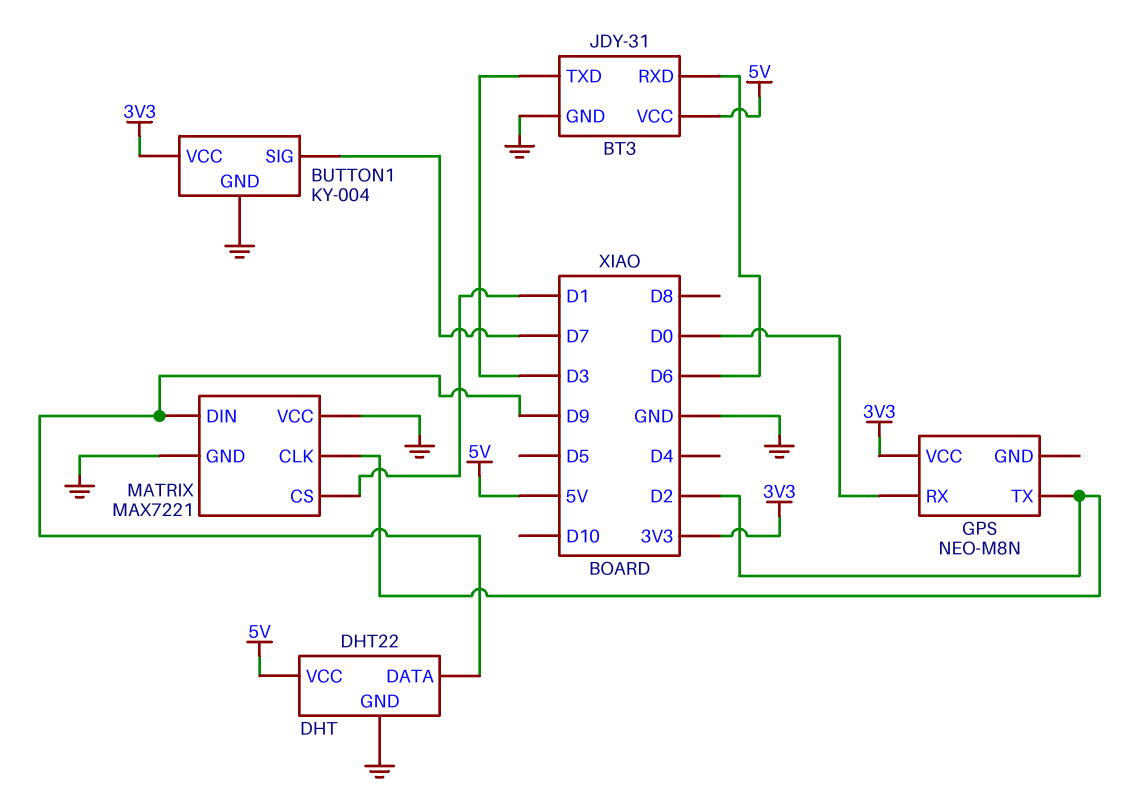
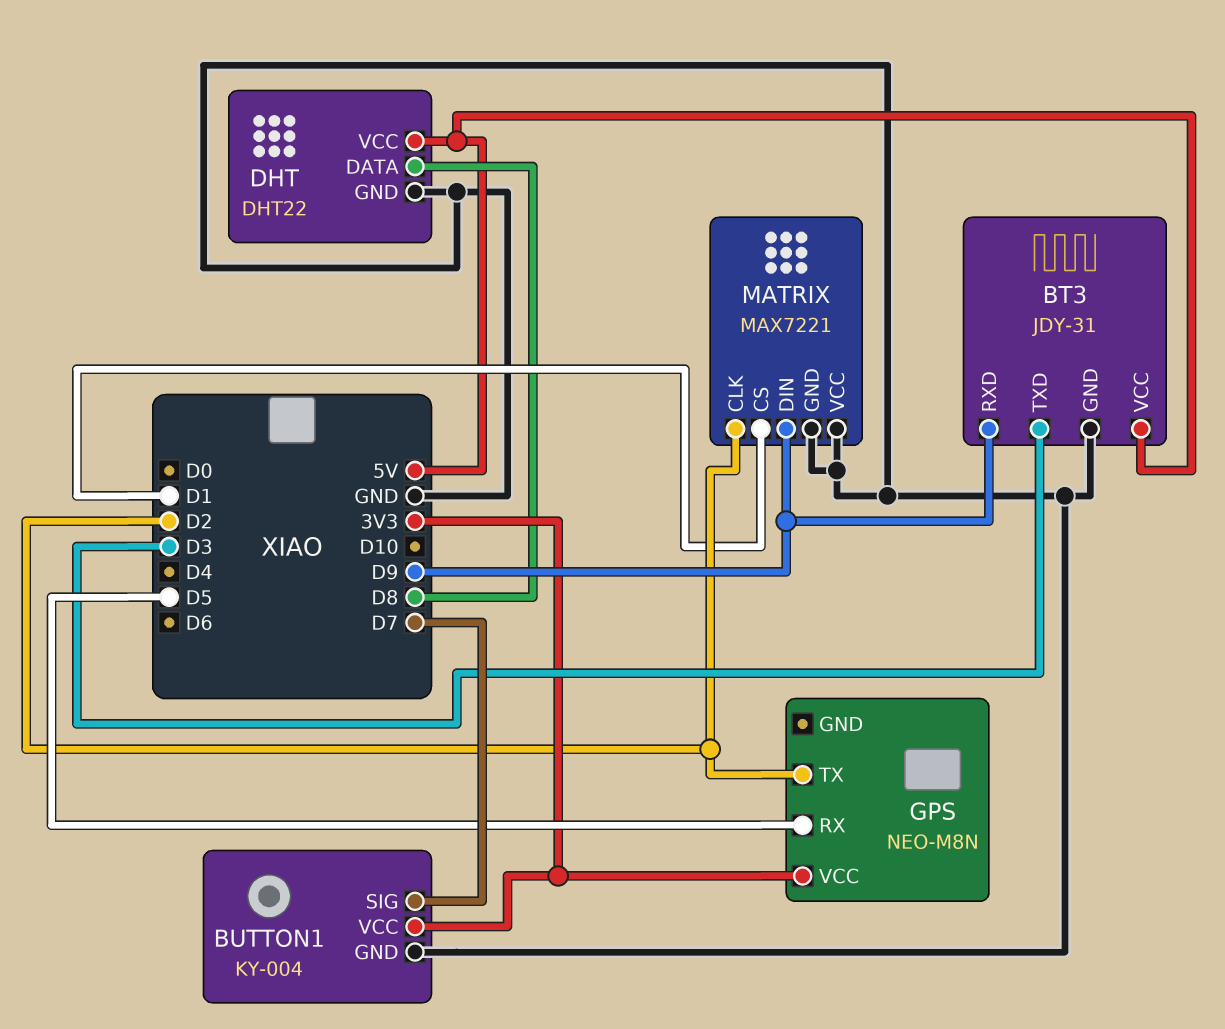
BT3 pin RXD: D6 -> D9
DHT pin DATA: D9 -> D8
GPS pin RX: D0 -> D5

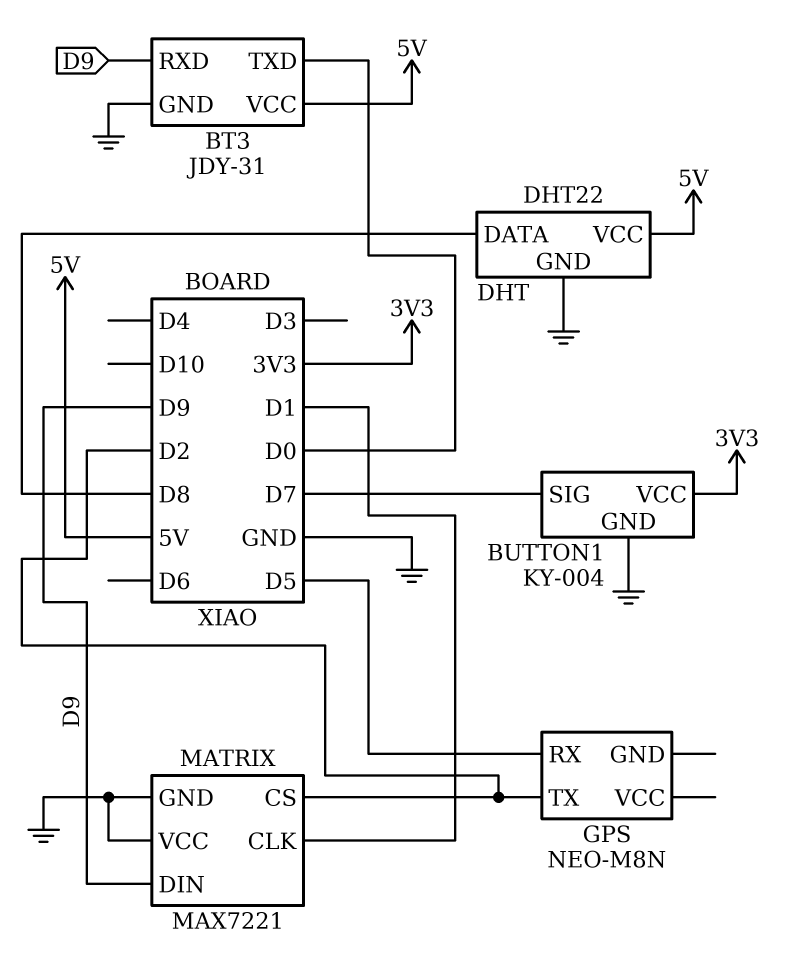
BT3 pin TXD: D3 -> D0
GPS pin VCC: 3V3 -> none
MATRIX pin CLK: D2 -> D1
MATRIX pin CS: D1 -> D2

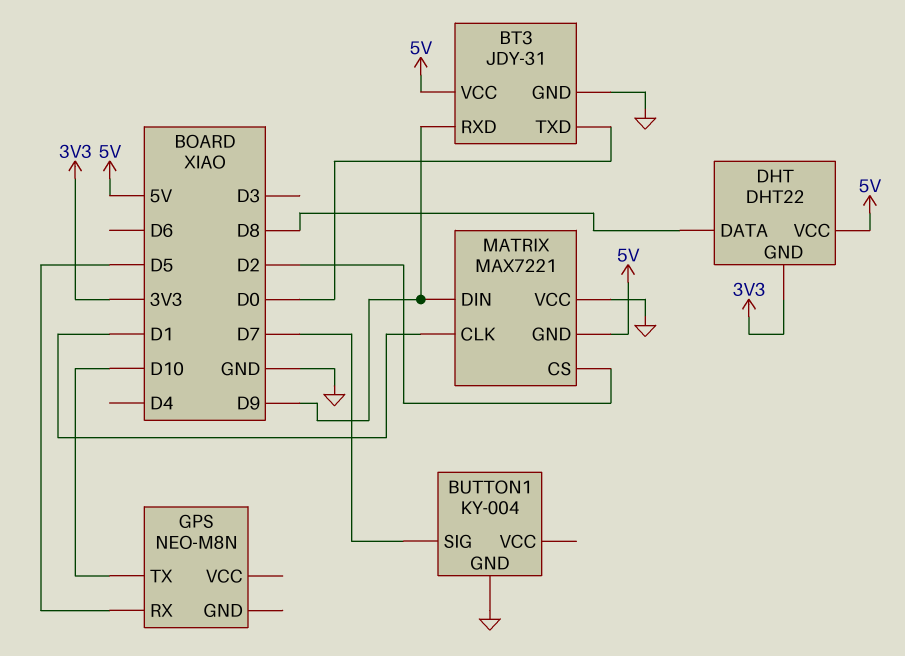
BUTTON1 pin VCC: 3V3 -> none
DHT pin GND: GND -> 3V3
GPS pin TX: D2 -> D10
MATRIX pin GND: GND -> 5V

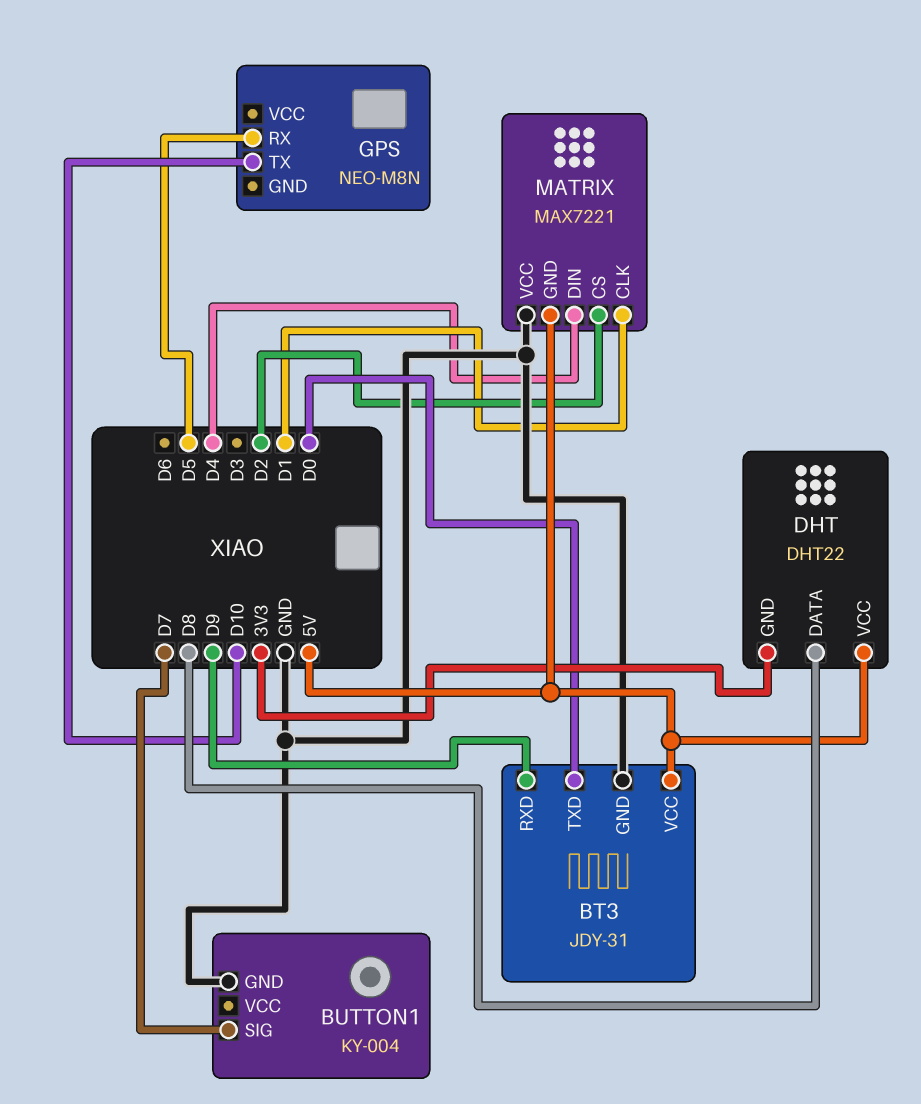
MATRIX pin DIN: D9 -> D4

